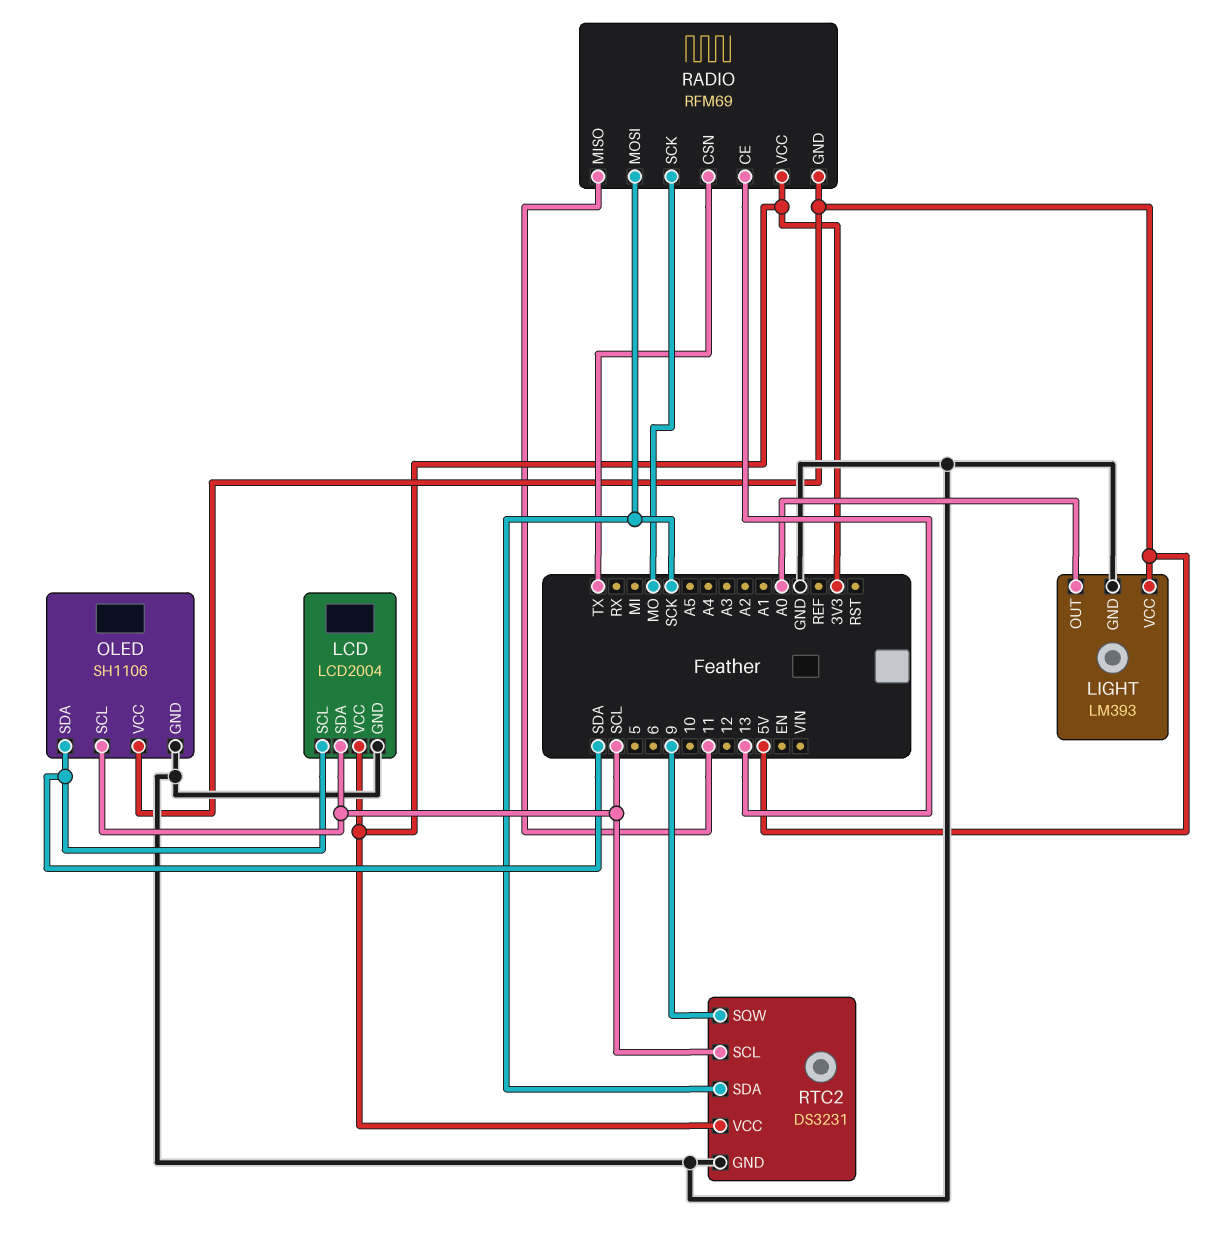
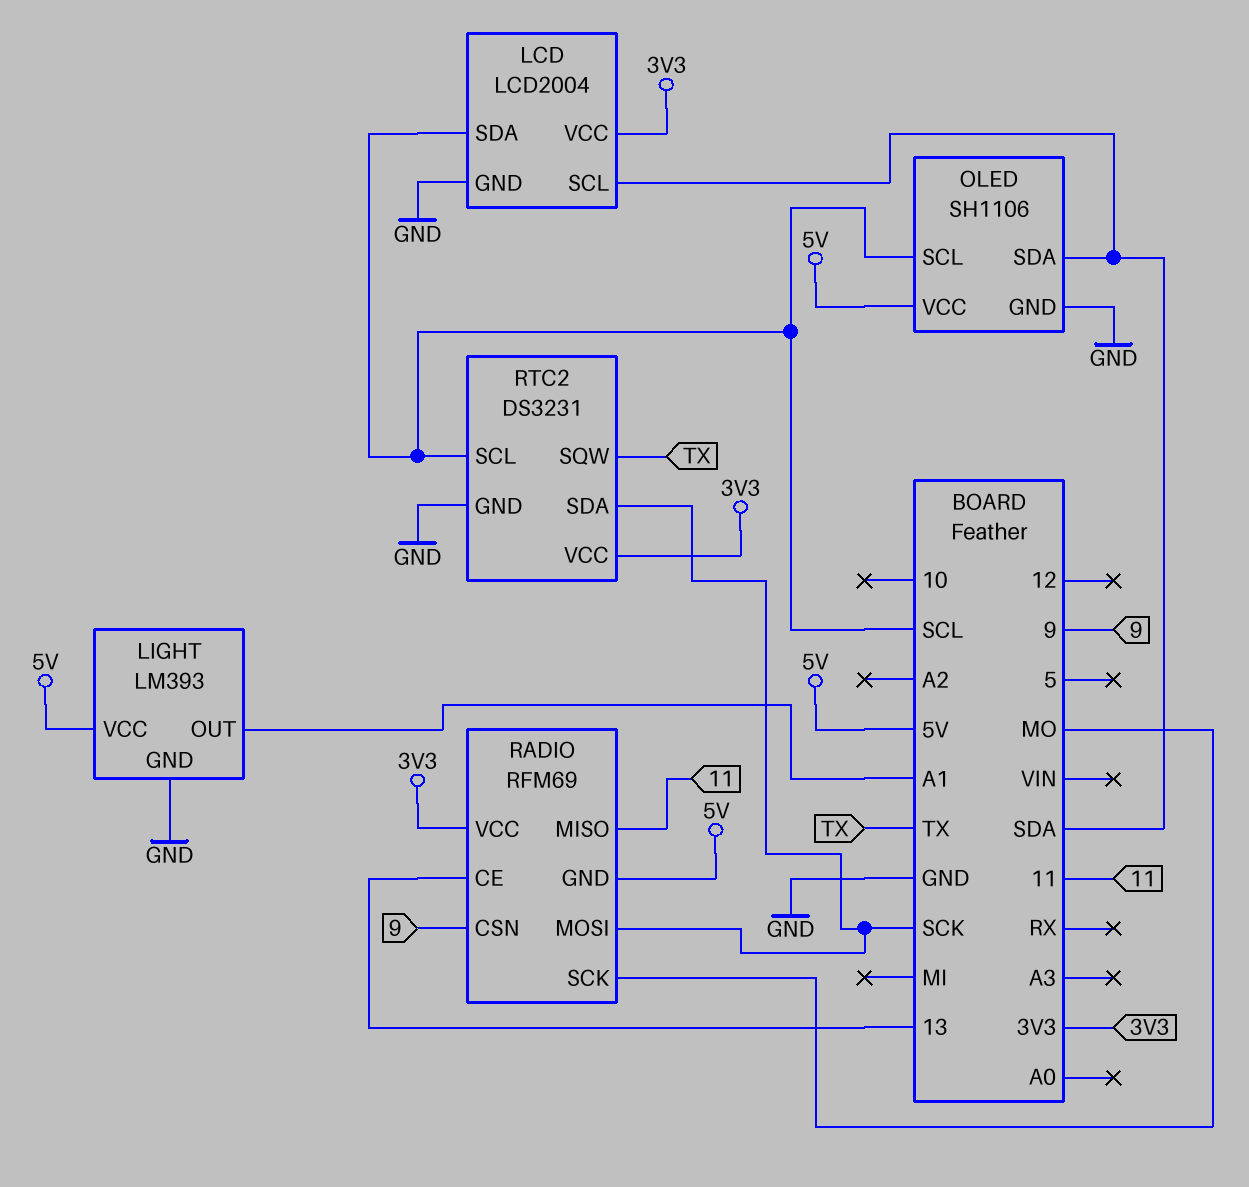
LIGHT pin OUT: A0 -> A1
RADIO pin CSN: TX -> 9
RTC2 pin SQW: 9 -> TX

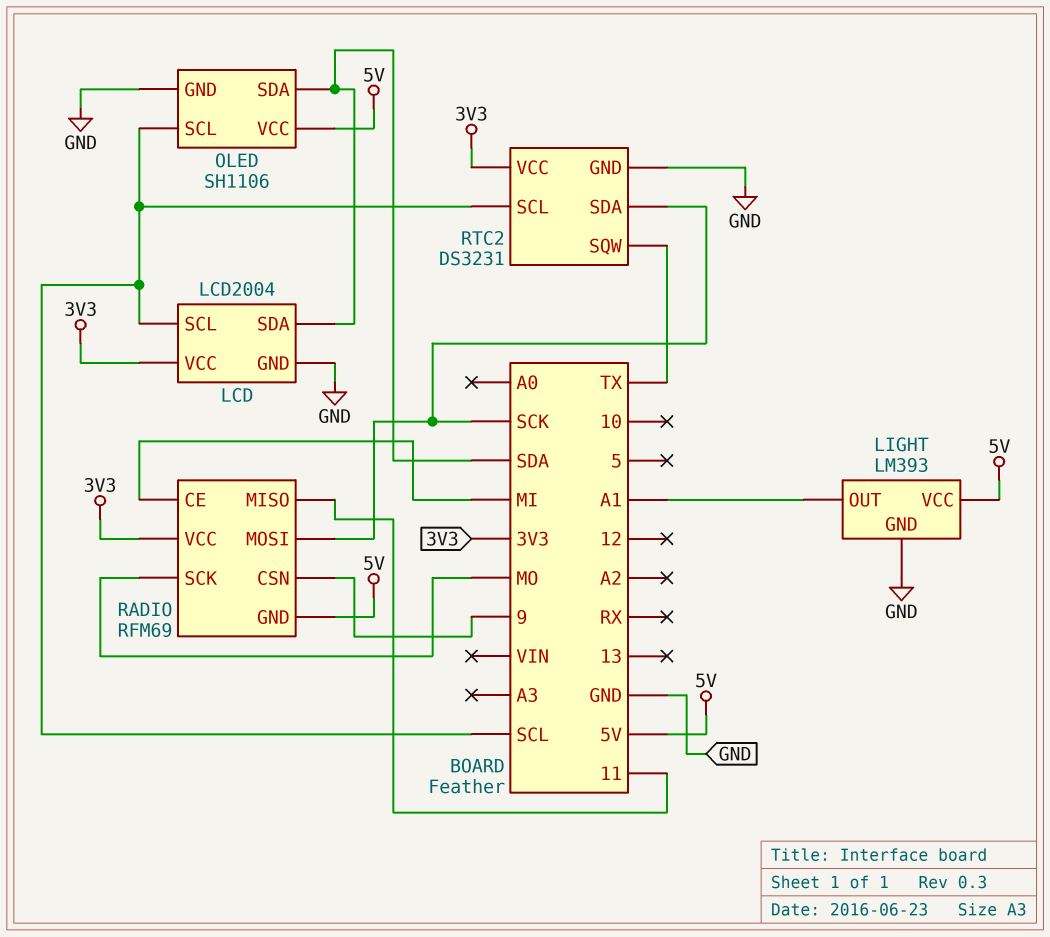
LCD pin SCL: SDA -> SCL
LCD pin SDA: SCL -> SDA
RADIO pin CE: 13 -> MI

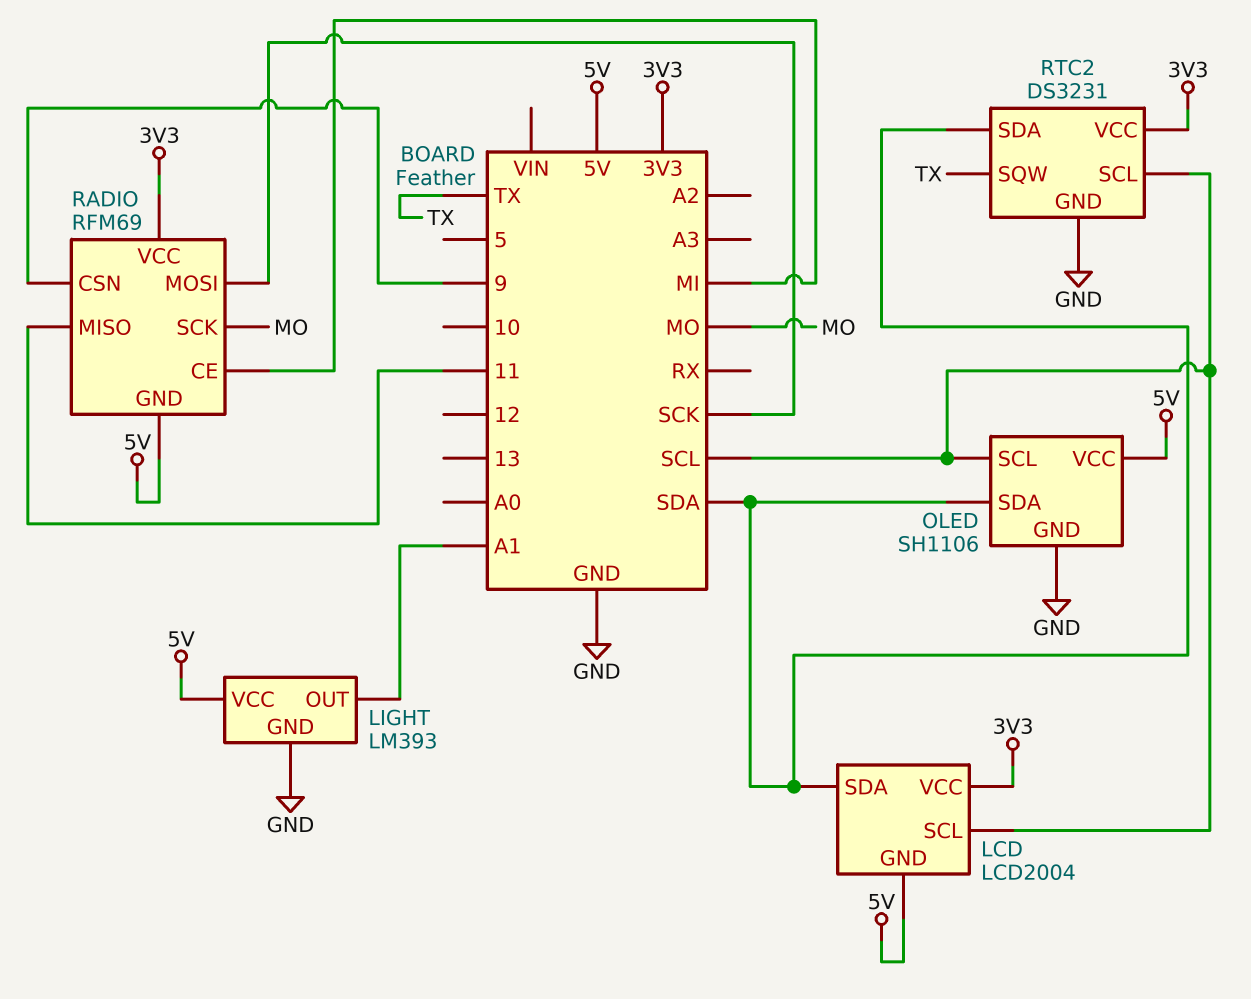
LCD pin GND: GND -> 5V
RTC2 pin SDA: SCK -> SDA

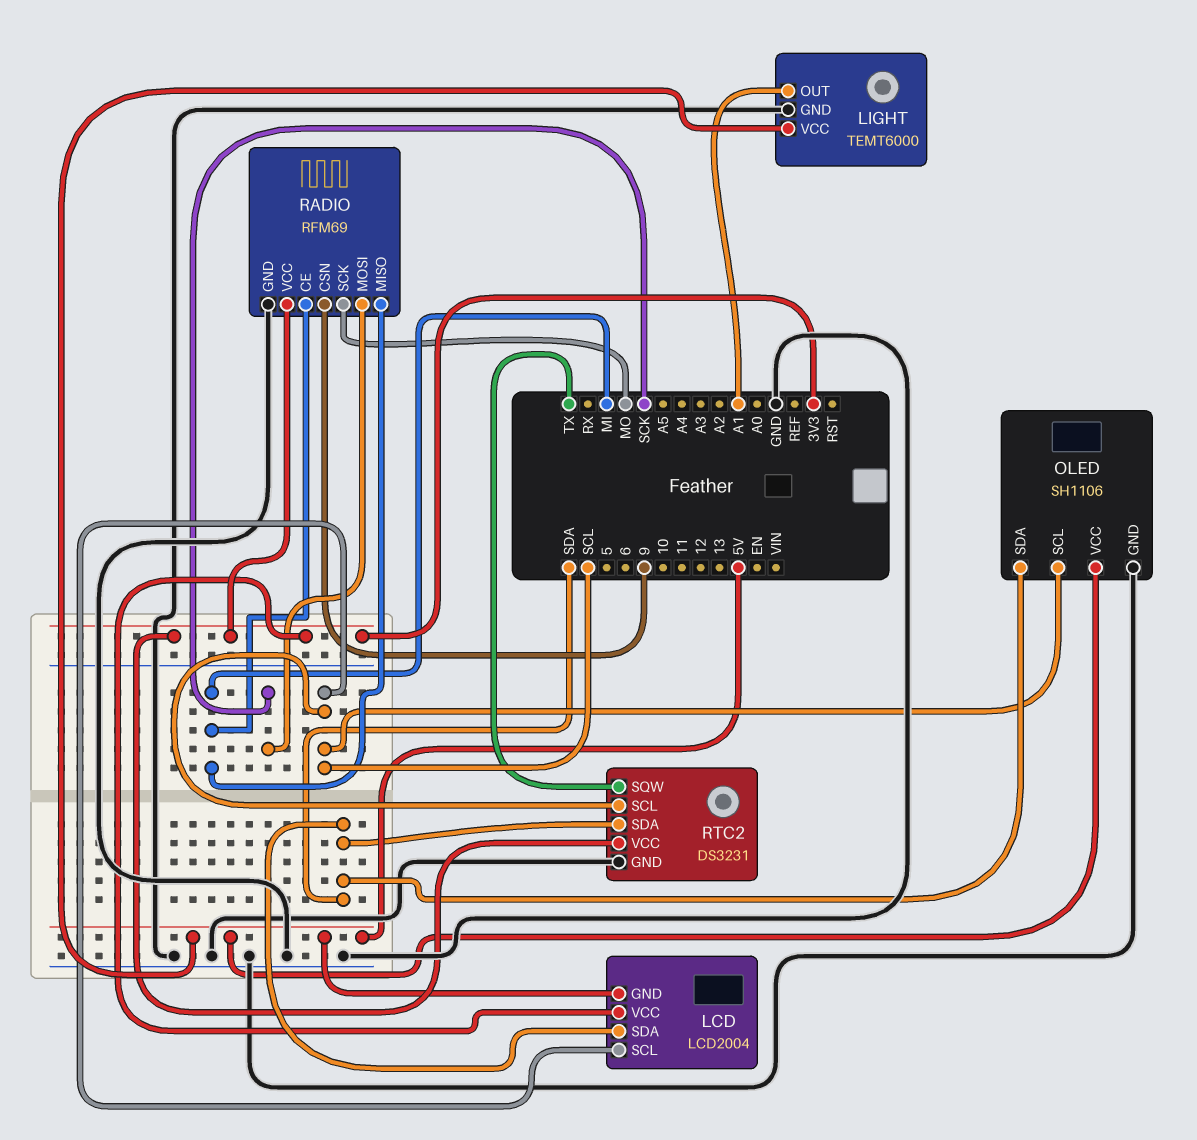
LIGHT: LM393 -> TEMT6000
RADIO pin GND: 5V -> GND
RADIO pin MISO: 11 -> MI

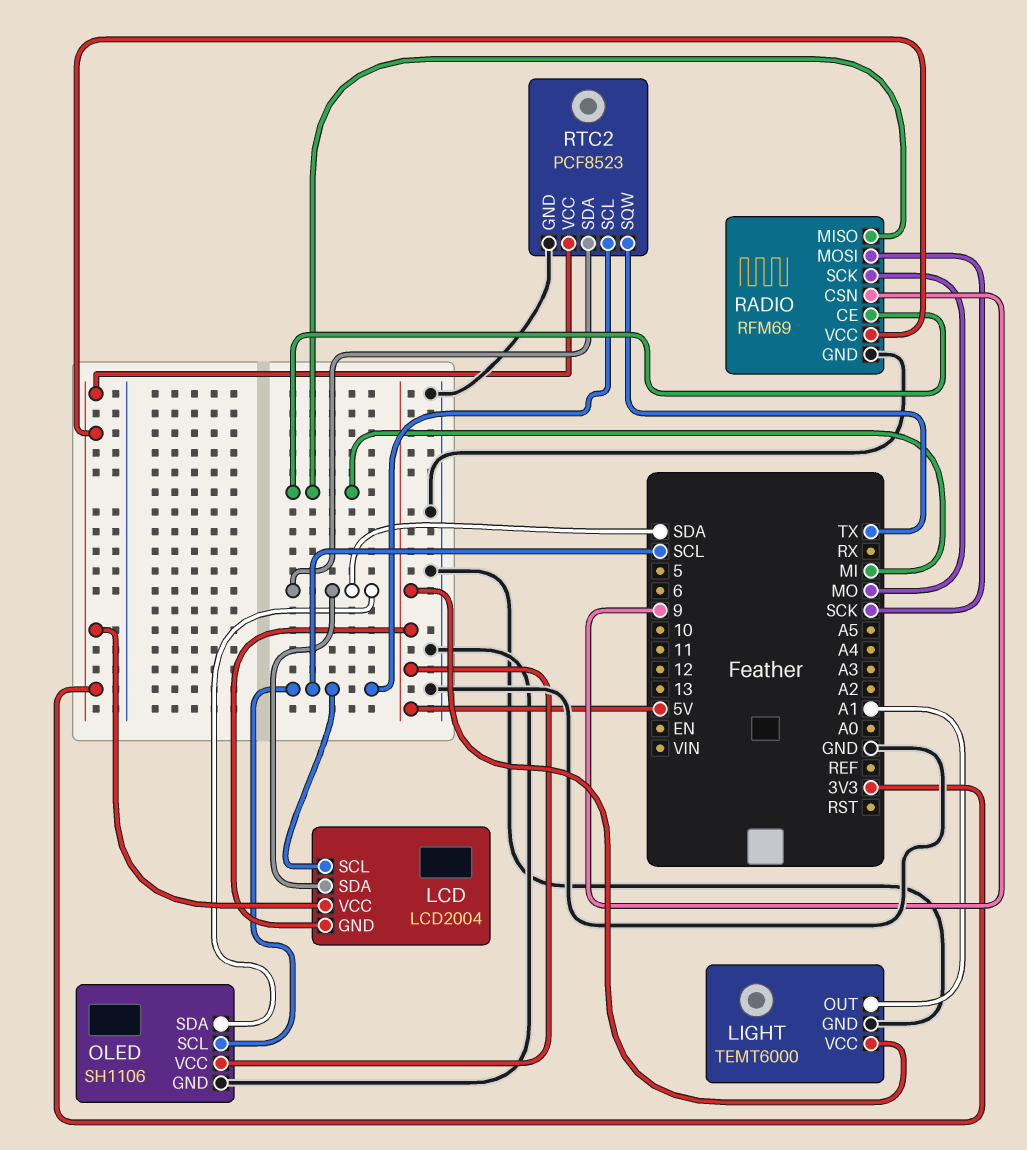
RTC2: DS3231 -> PCF8523

